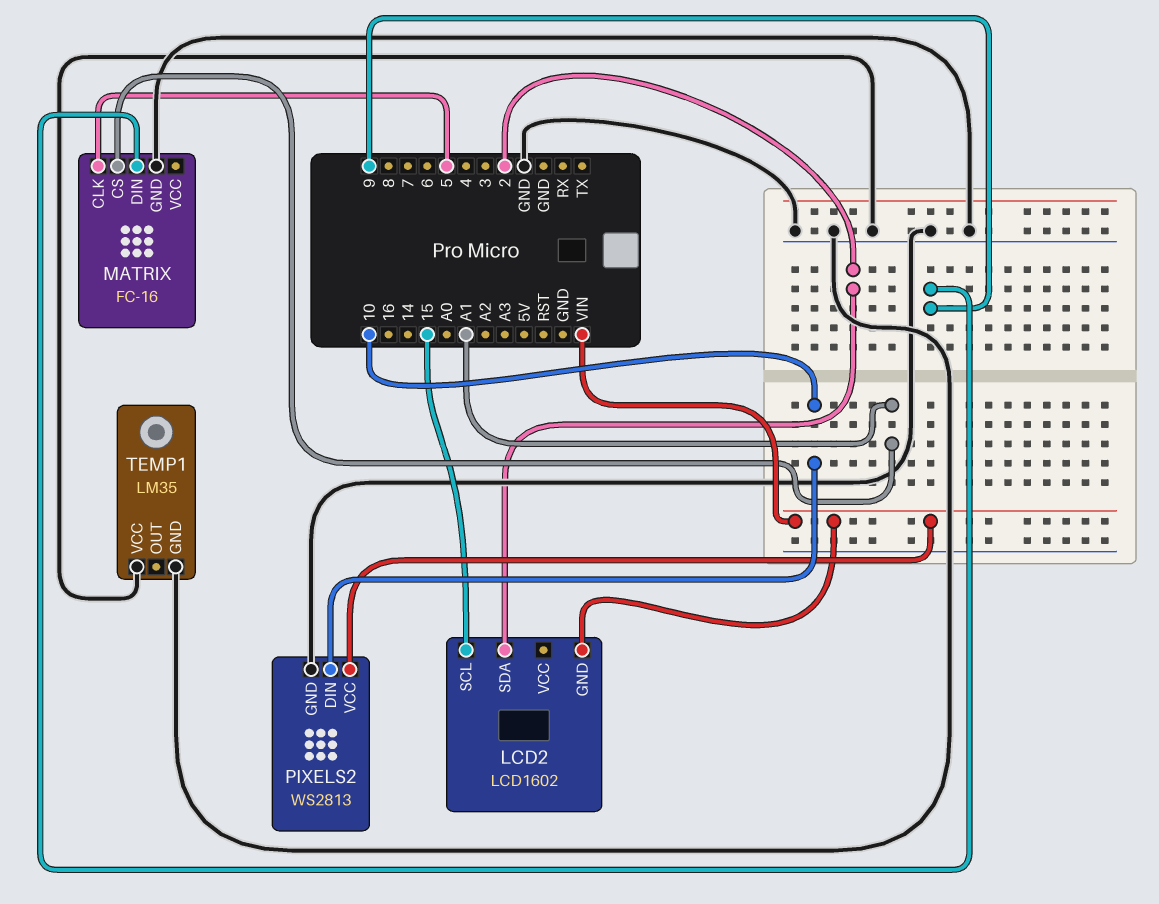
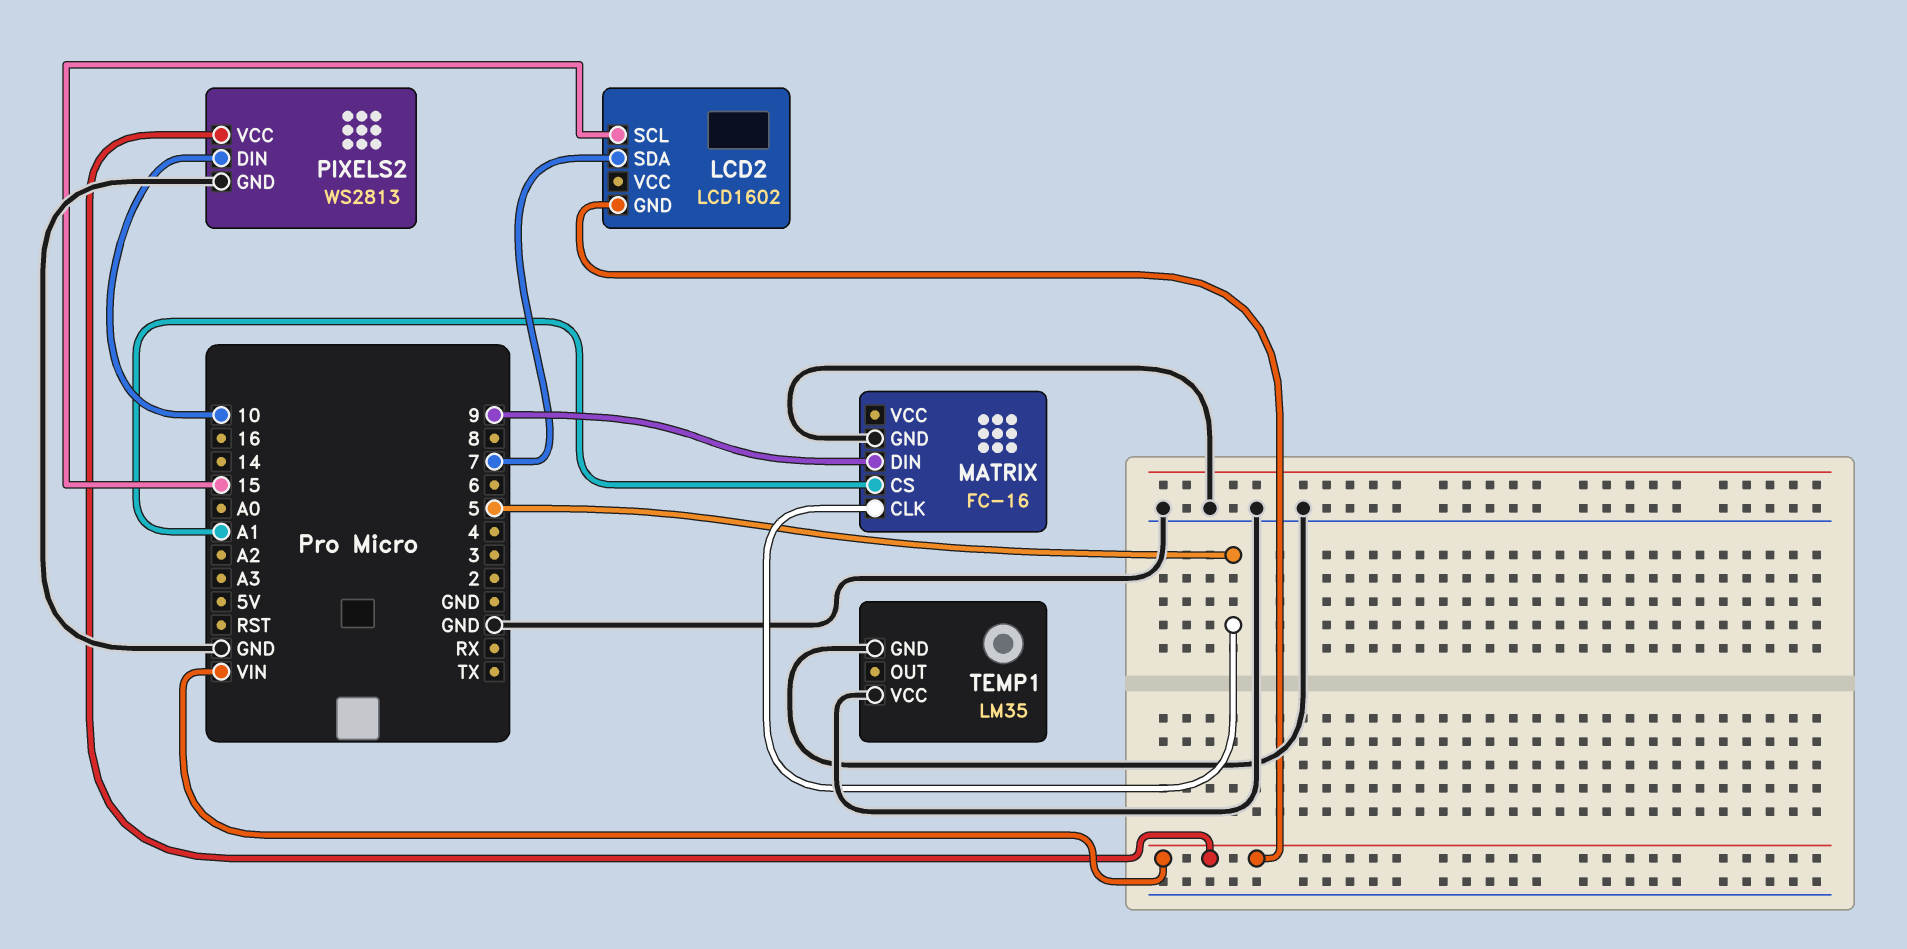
LCD2 pin SDA: 2 -> 7

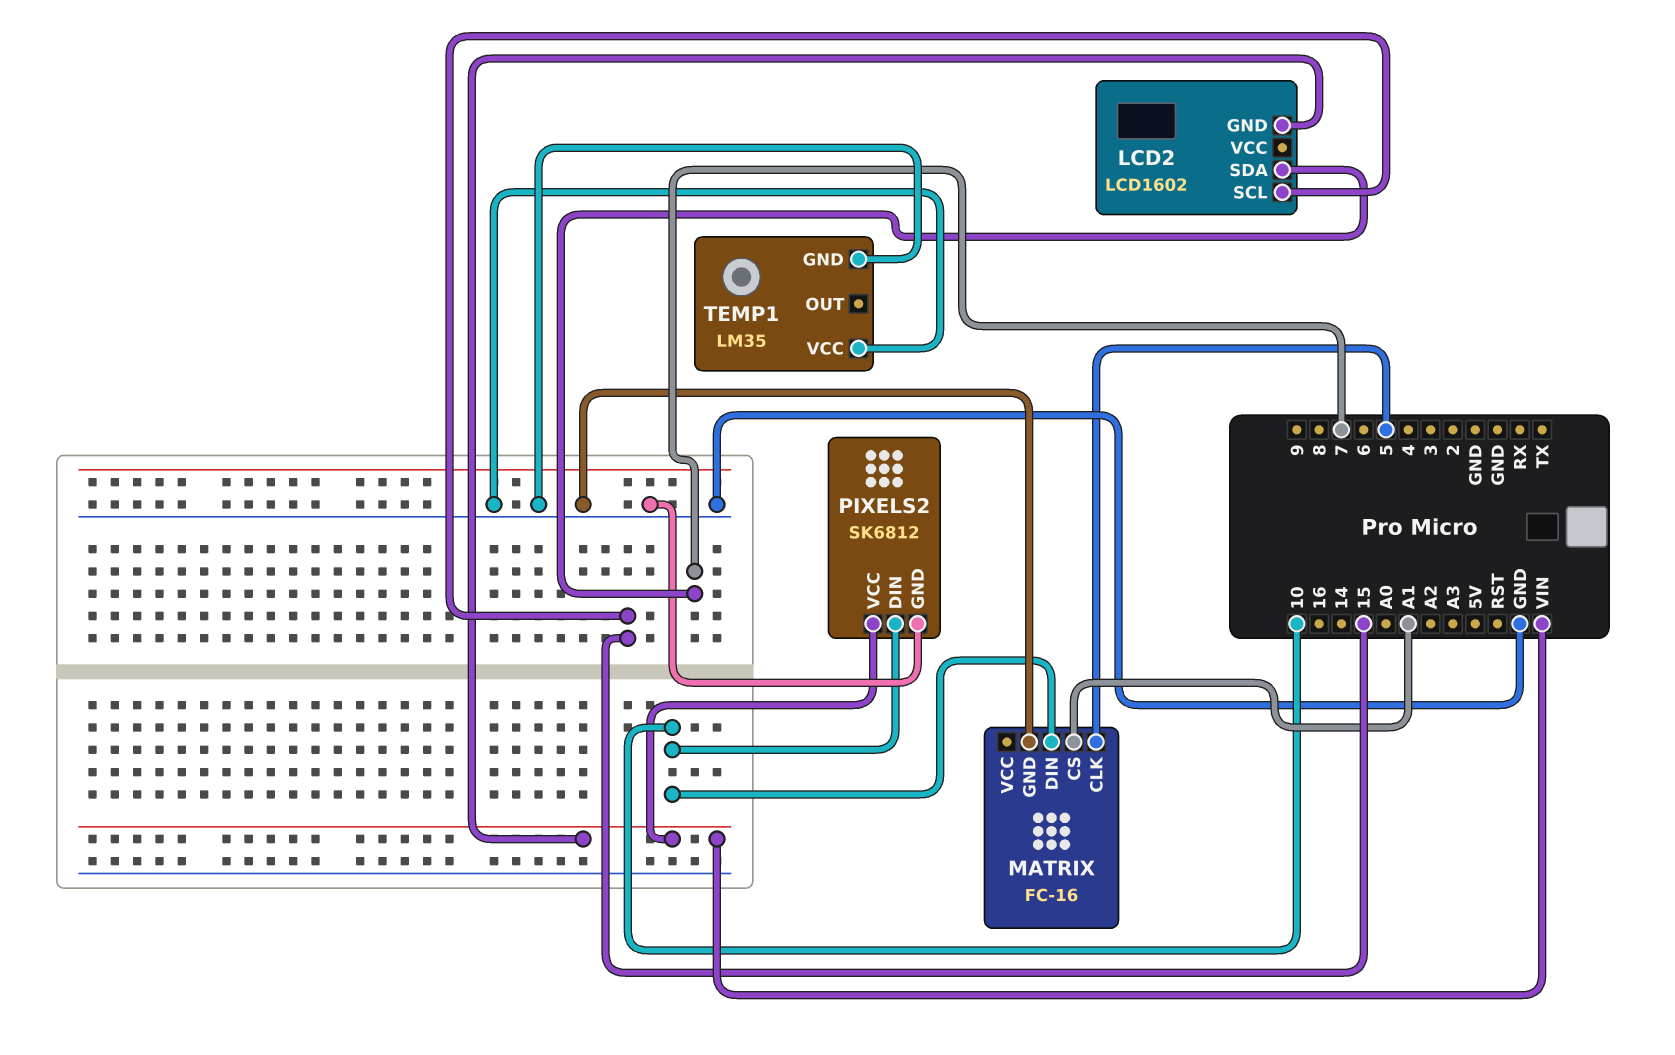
MATRIX pin DIN: 9 -> 10
PIXELS2: WS2813 -> SK6812

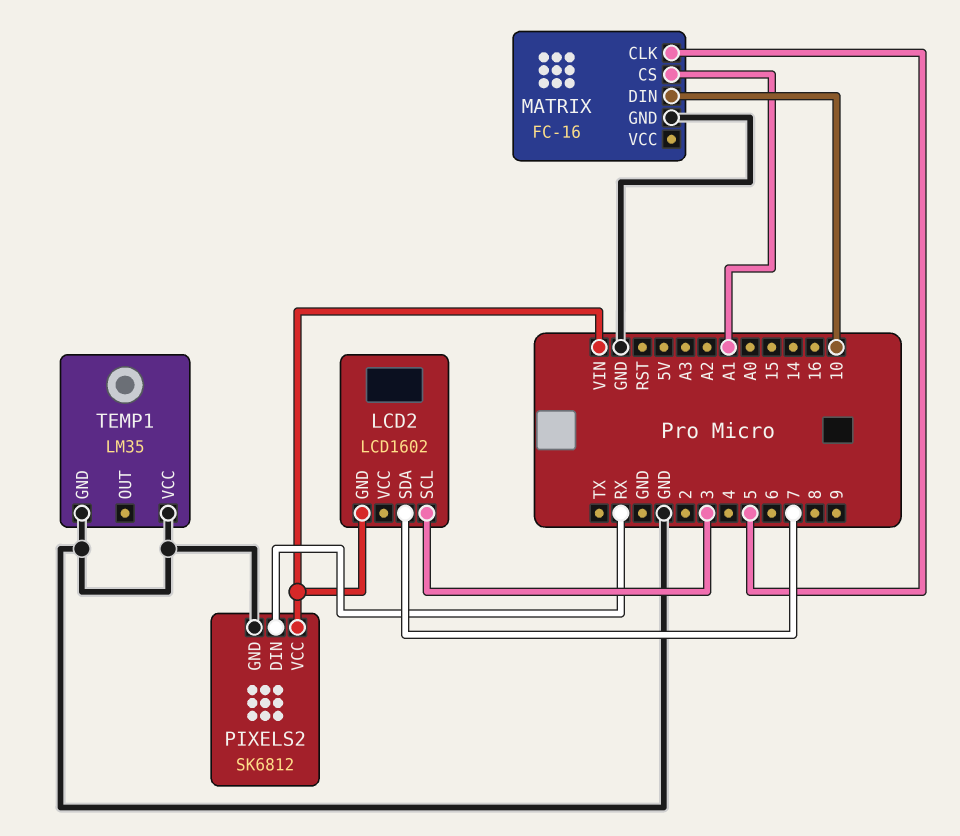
LCD2 pin SCL: 15 -> 3
PIXELS2 pin DIN: 10 -> RX

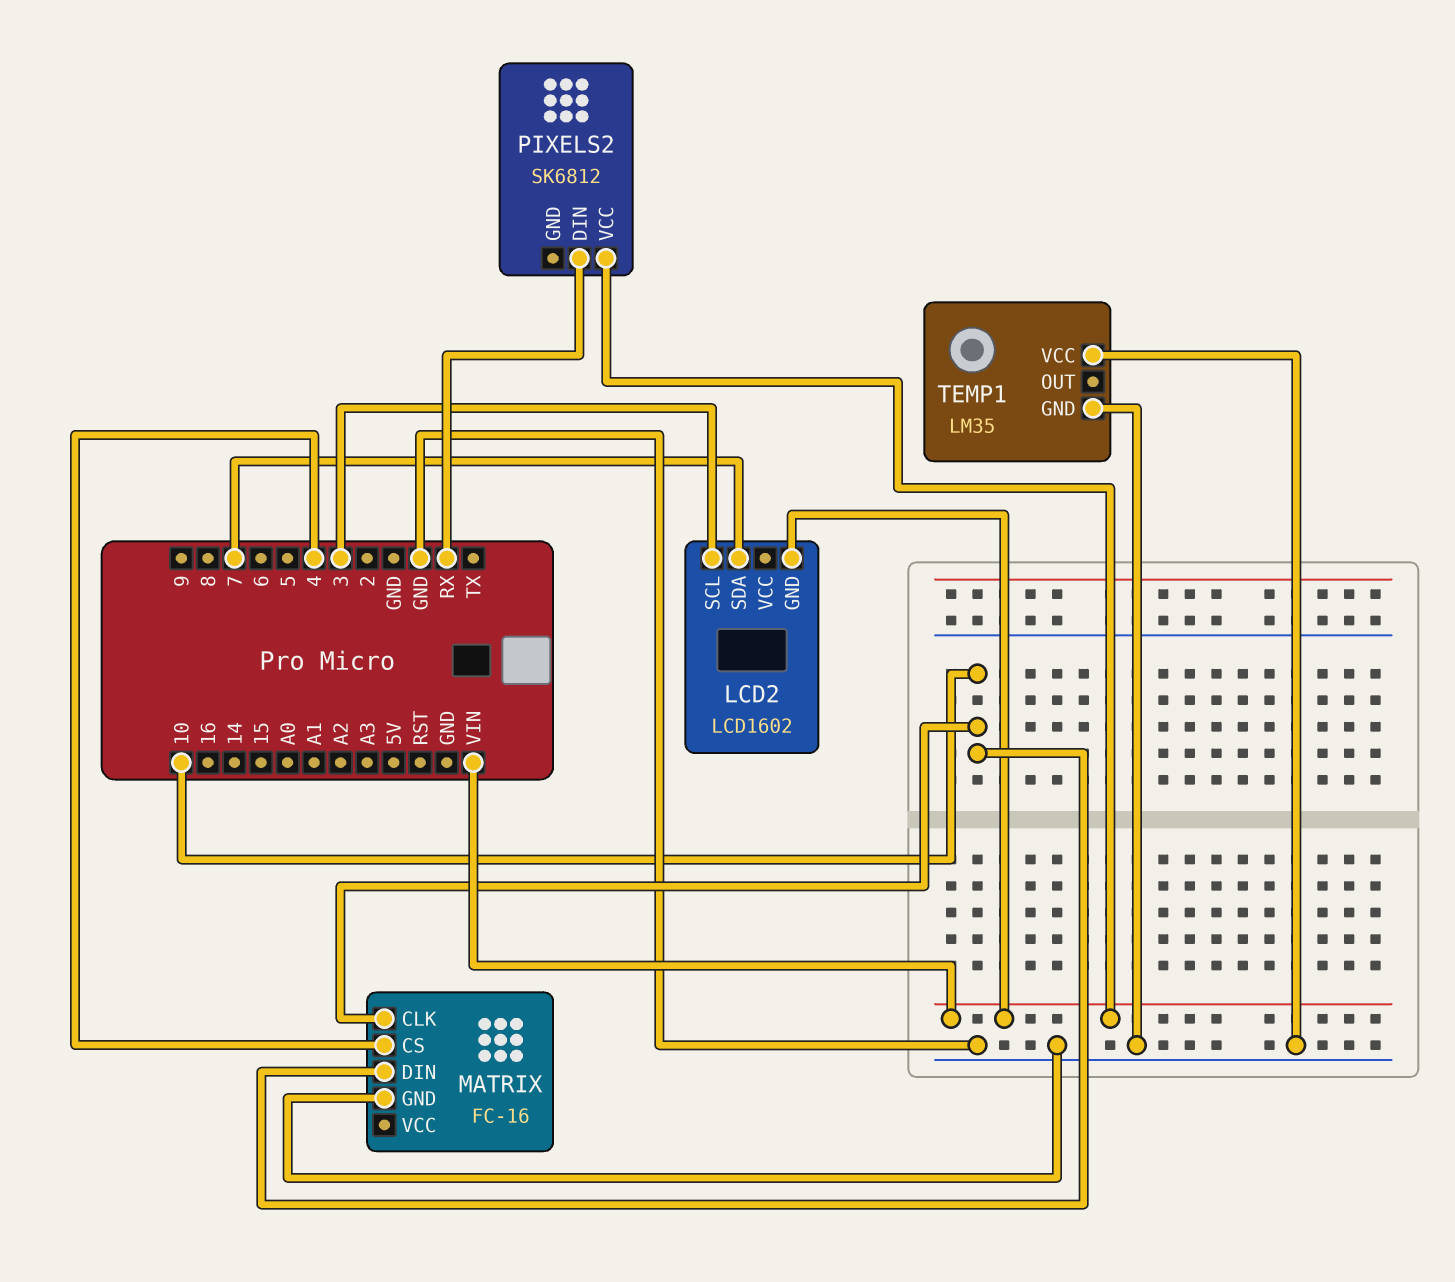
MATRIX pin CLK: 5 -> 10
MATRIX pin CS: A1 -> 4
PIXELS2 pin GND: GND -> none

